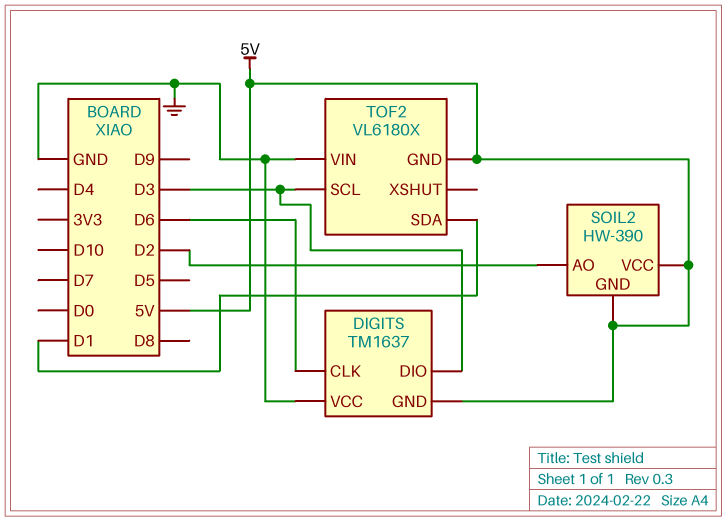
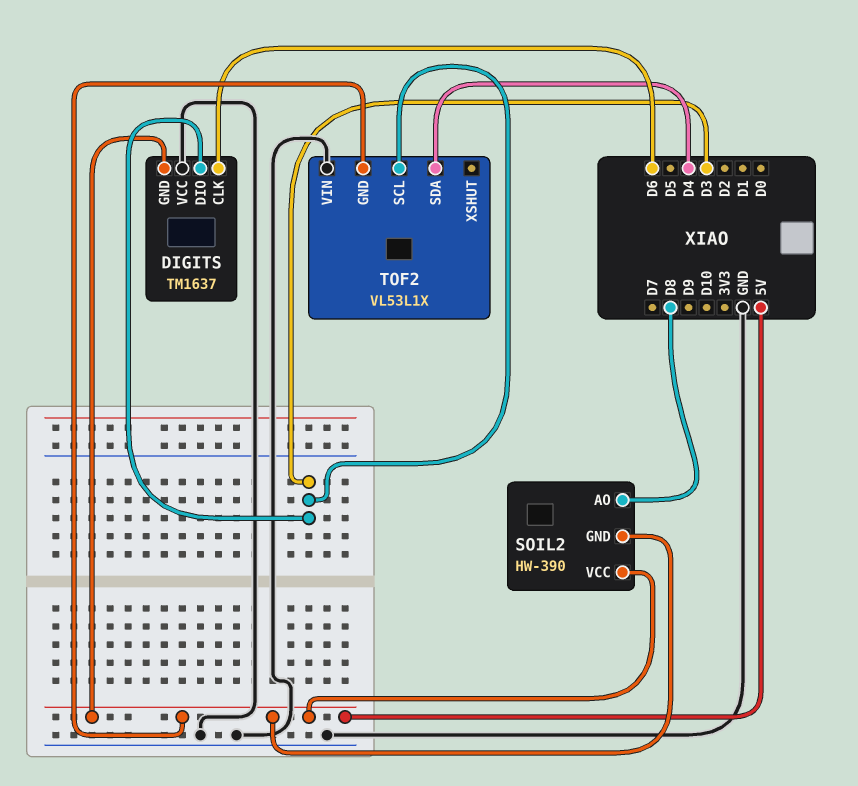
SOIL2 pin AO: D2 -> D8
TOF2: VL6180X -> VL53L1X
TOF2 pin SDA: D1 -> D4

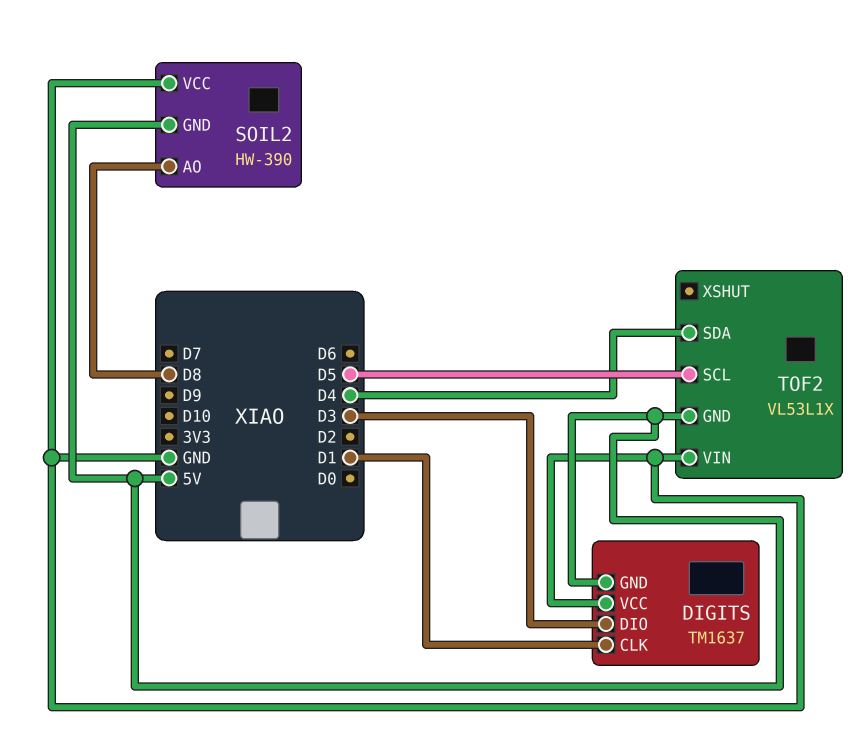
DIGITS pin CLK: D6 -> D1
SOIL2 pin VCC: 5V -> GND
TOF2 pin SCL: D3 -> D5

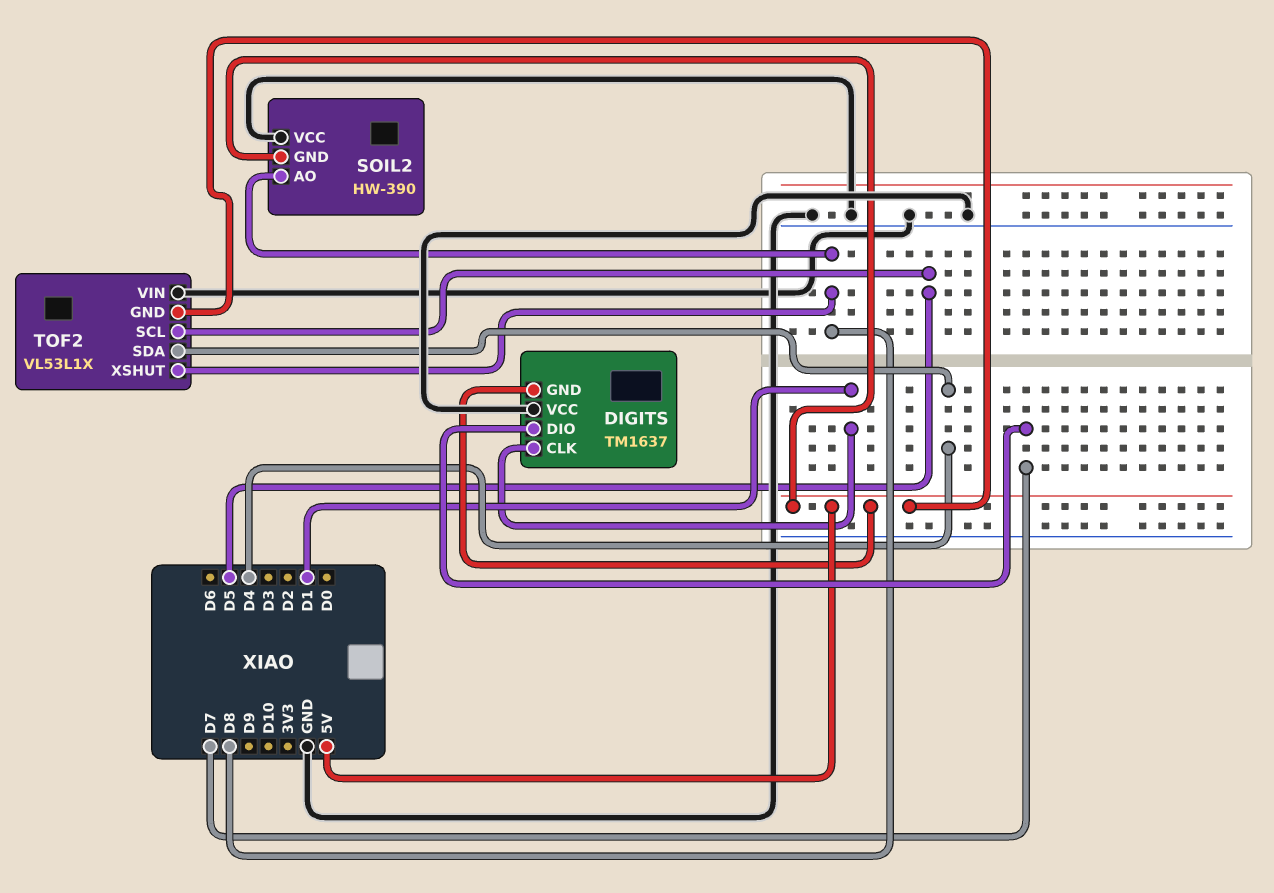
DIGITS pin DIO: D3 -> D7
TOF2 pin XSHUT: none -> D8

